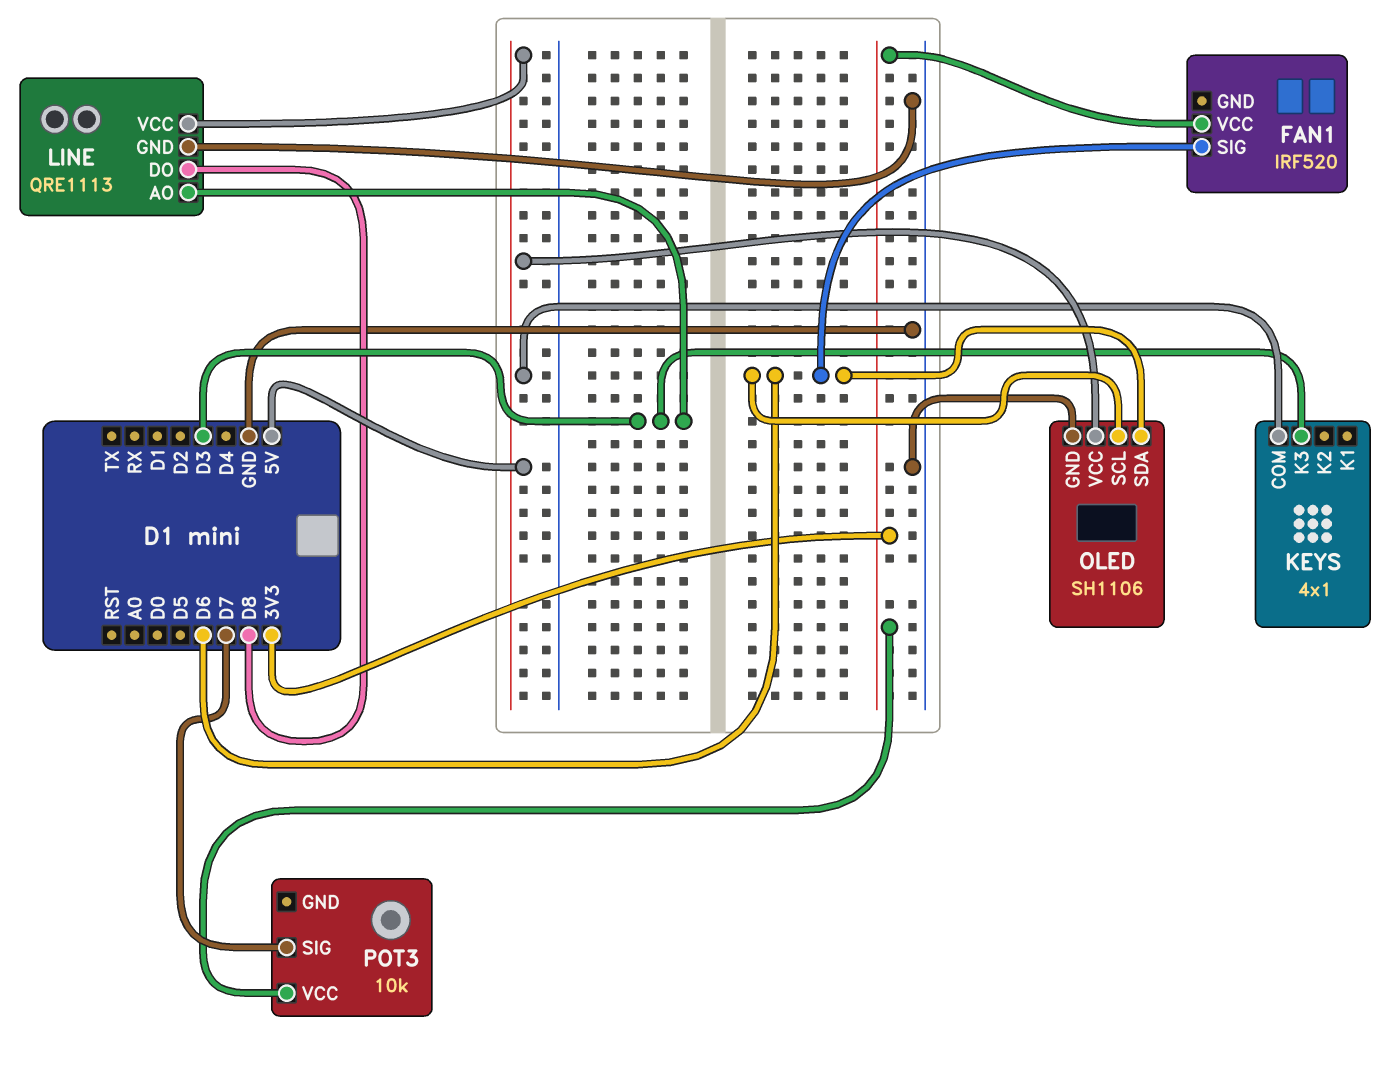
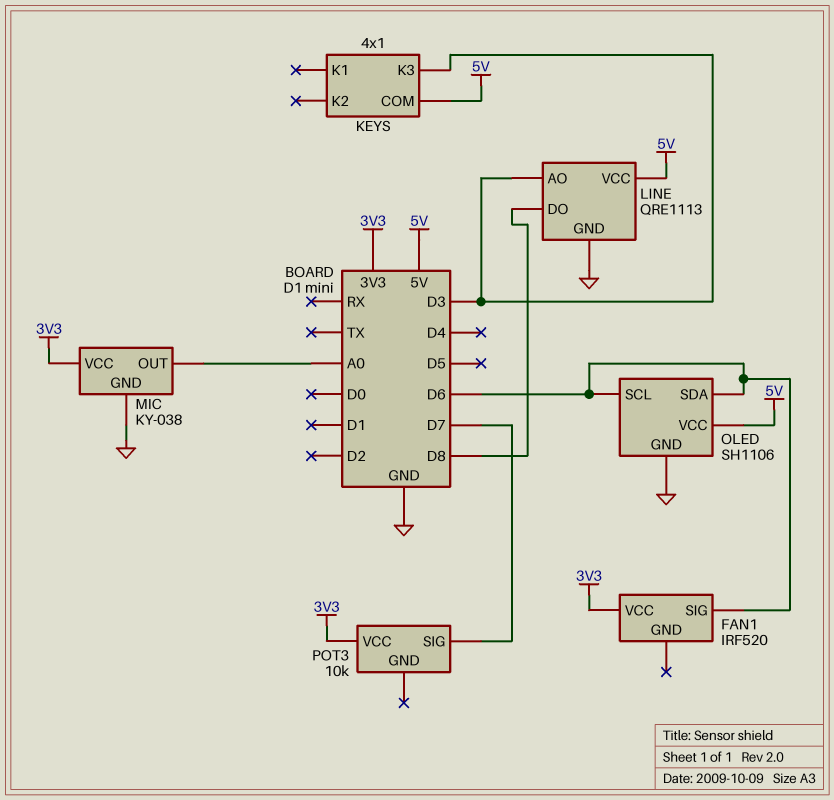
MIC: none -> KY-038
MIC pin GND: none -> GND
MIC pin OUT: none -> A0
MIC pin VCC: none -> 3V3

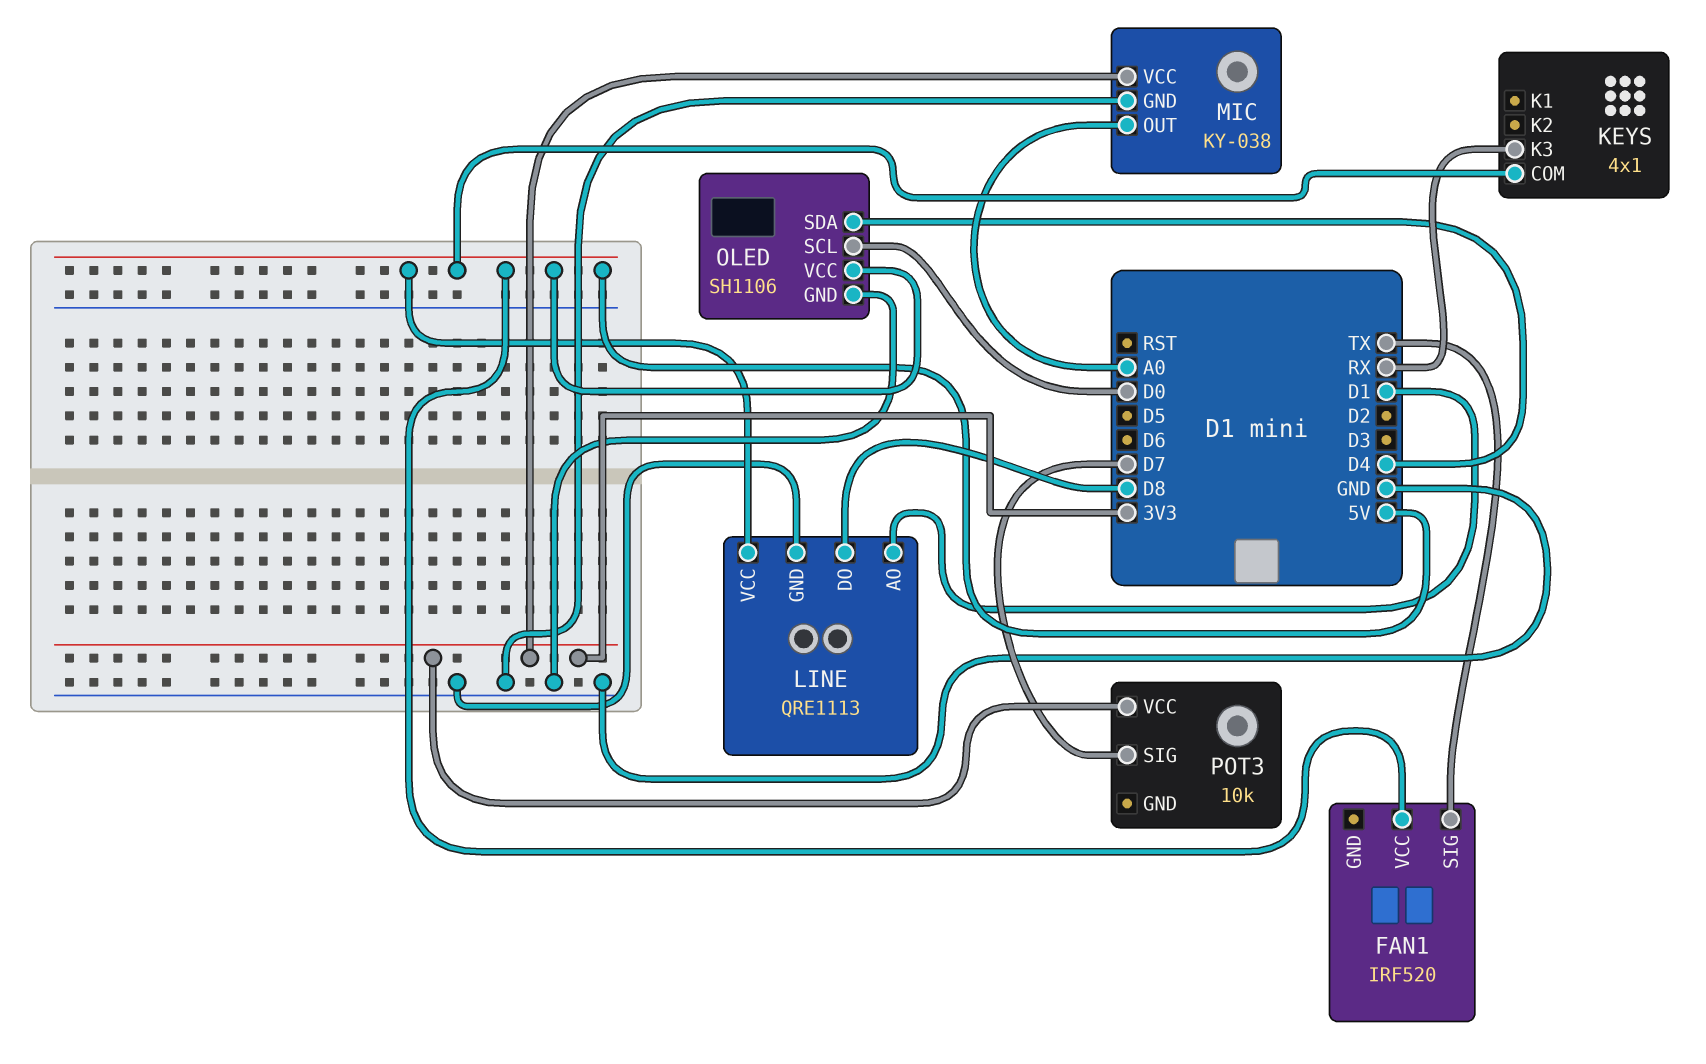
FAN1 pin SIG: D6 -> TX
FAN1 pin VCC: 3V3 -> 5V
KEYS pin K3: D3 -> RX
LINE pin AO: D3 -> D1
OLED pin SCL: D6 -> D0
OLED pin SDA: D6 -> D4

